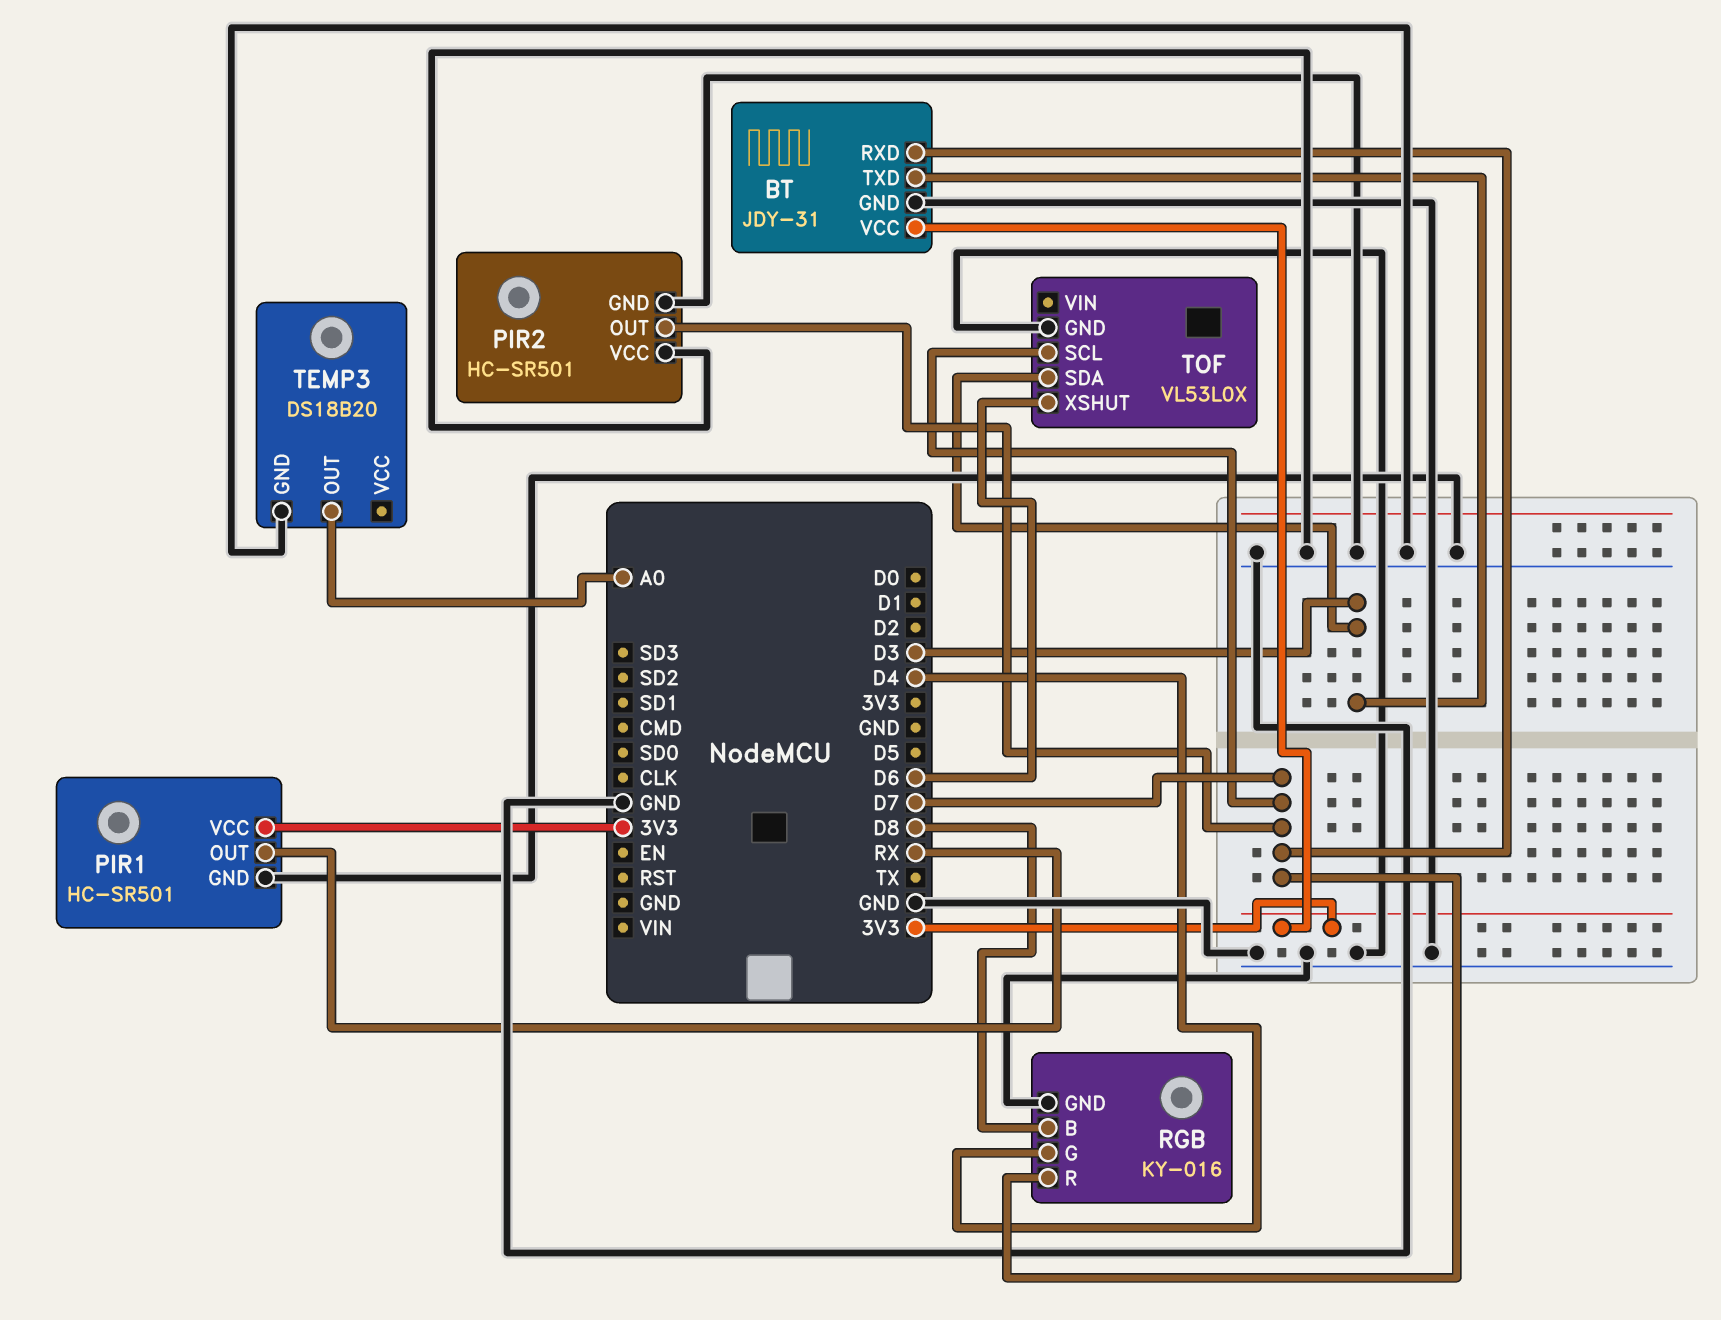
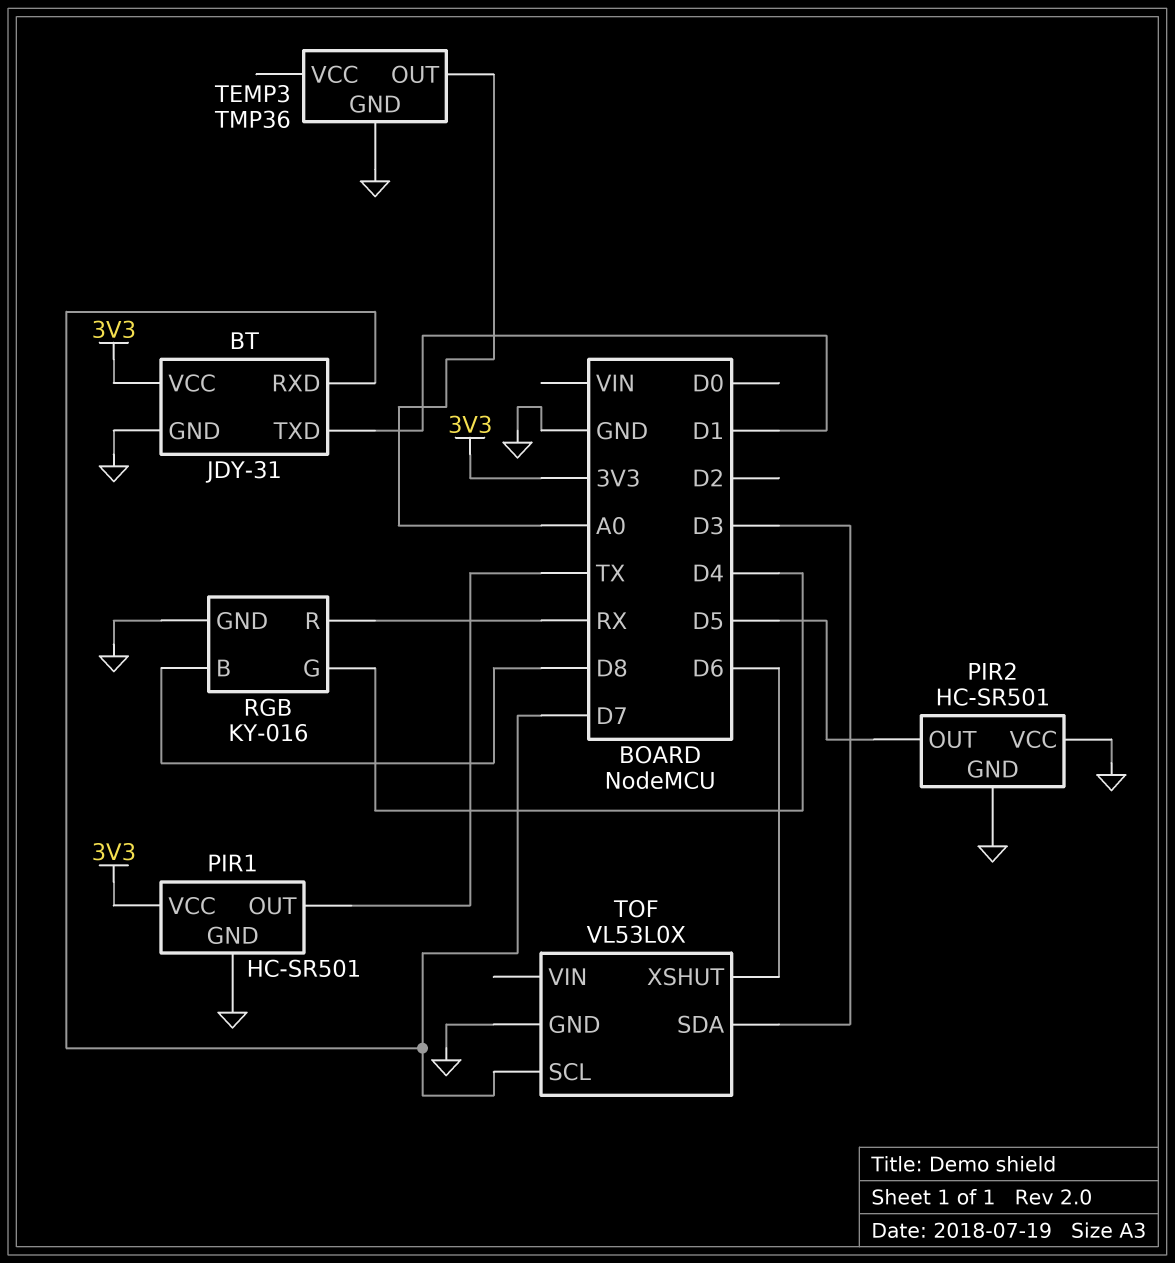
BT pin TXD: D3 -> D1
PIR1 pin OUT: RX -> TX
PIR2 pin OUT: D7 -> D5
RGB pin R: D7 -> RX
TEMP3: DS18B20 -> TMP36

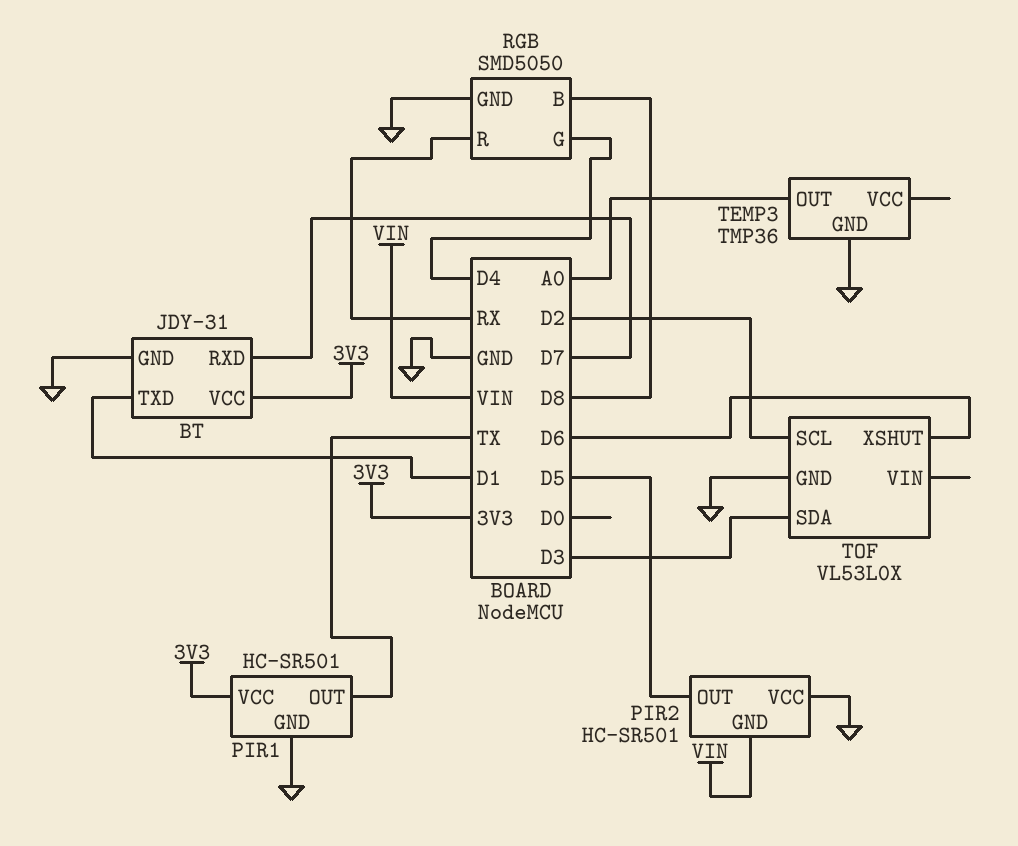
PIR2 pin GND: GND -> VIN
RGB: KY-016 -> SMD5050
TOF pin SCL: D7 -> D2

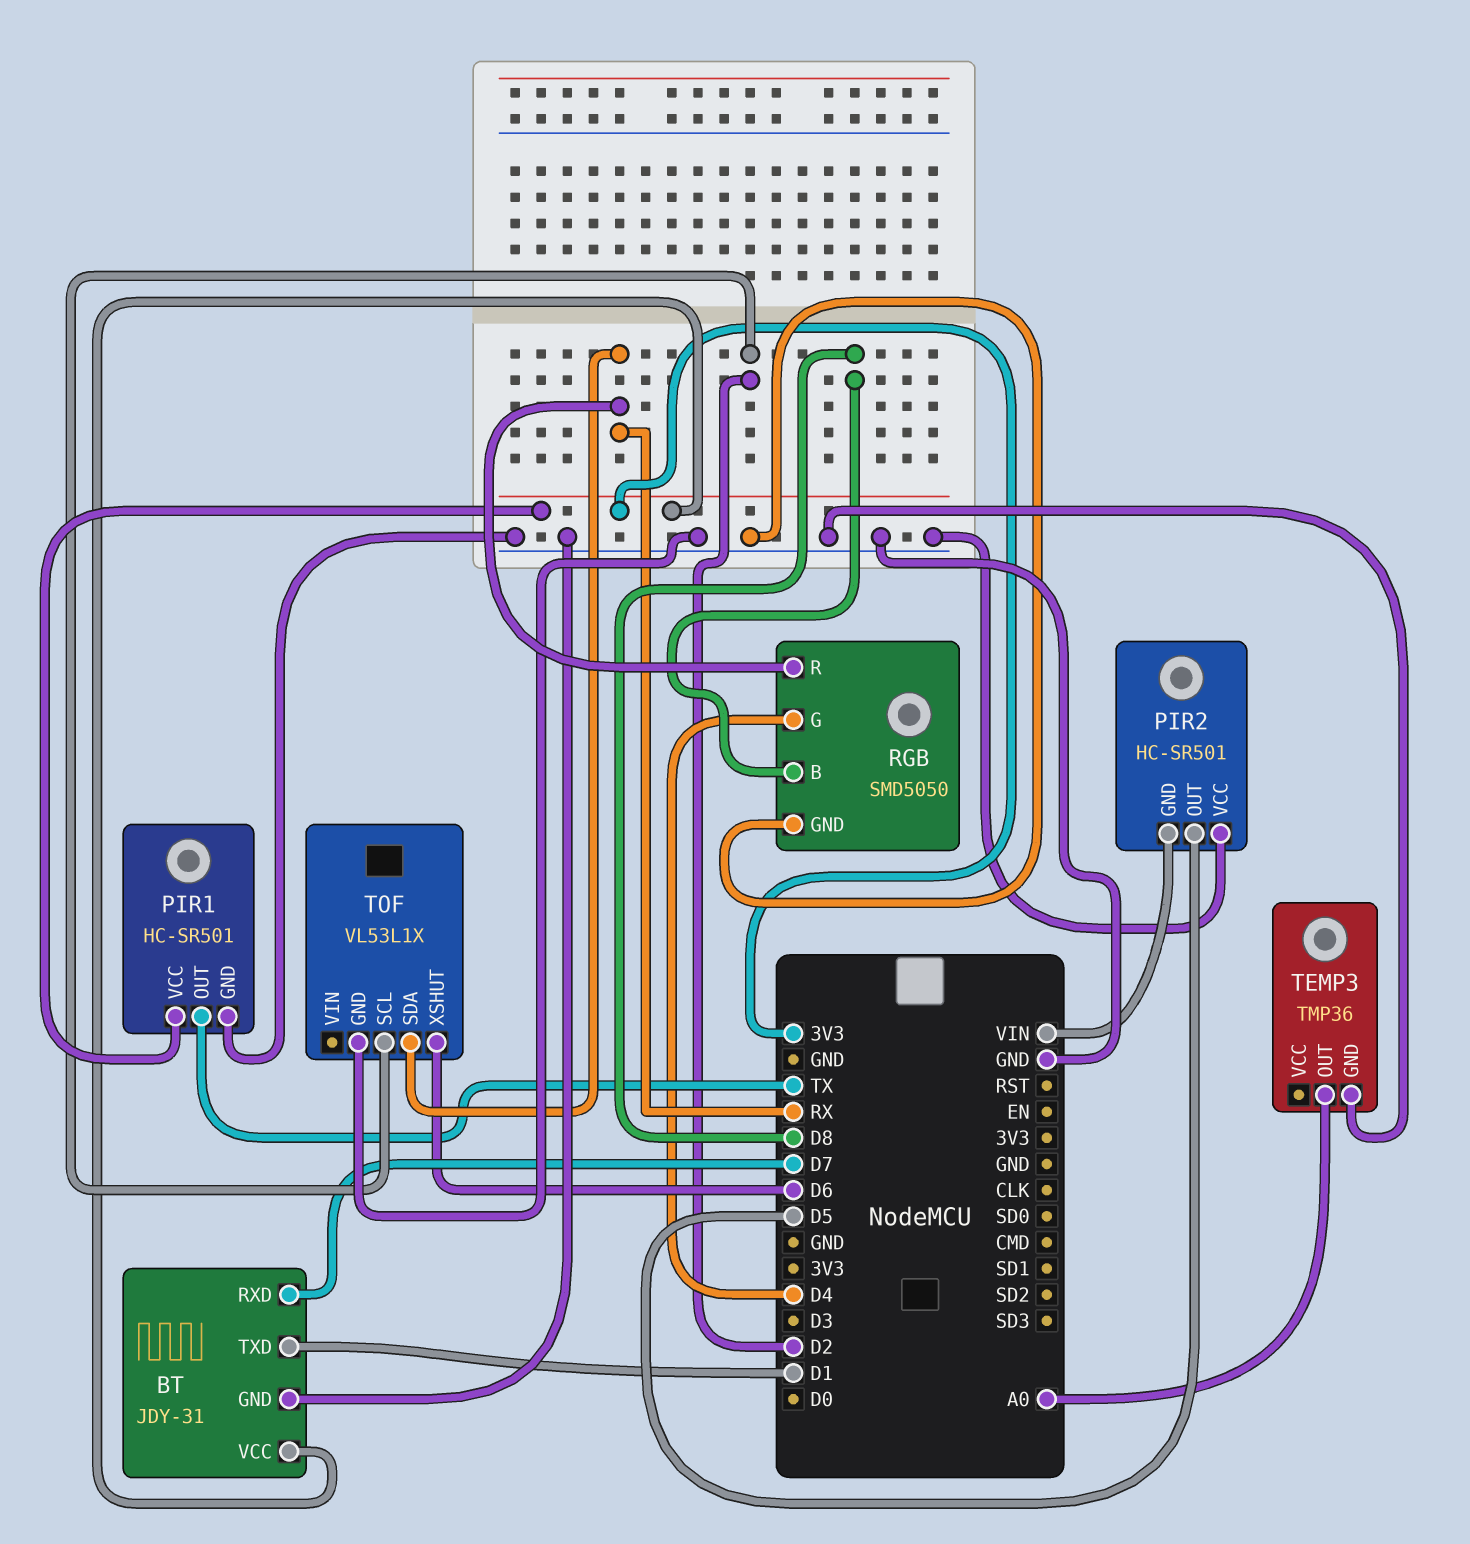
TOF: VL53L0X -> VL53L1X
TOF pin SDA: D3 -> RX

